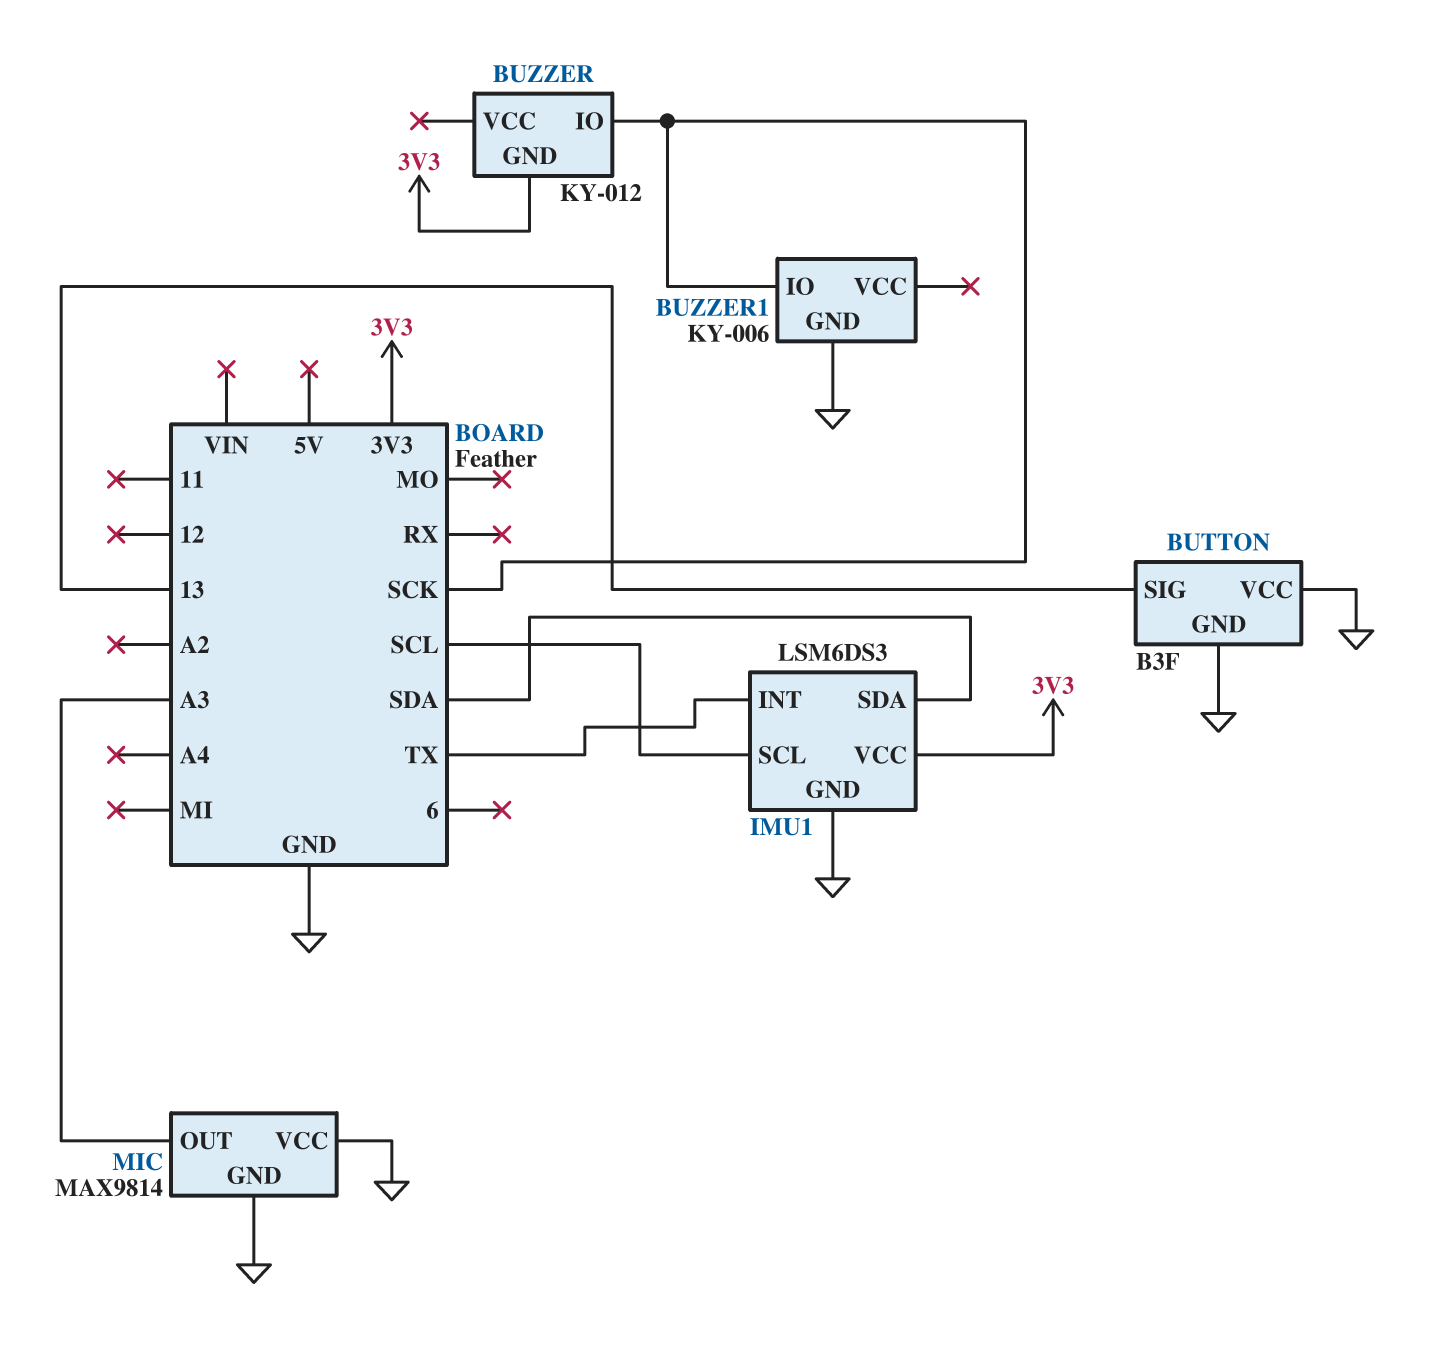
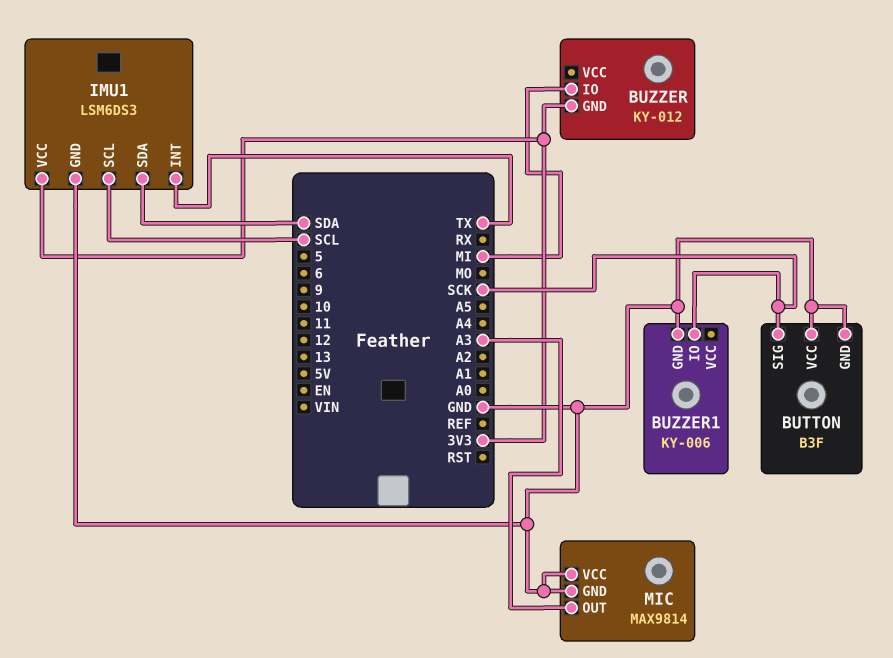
BUTTON pin SIG: 13 -> SCK
BUZZER pin IO: SCK -> MI

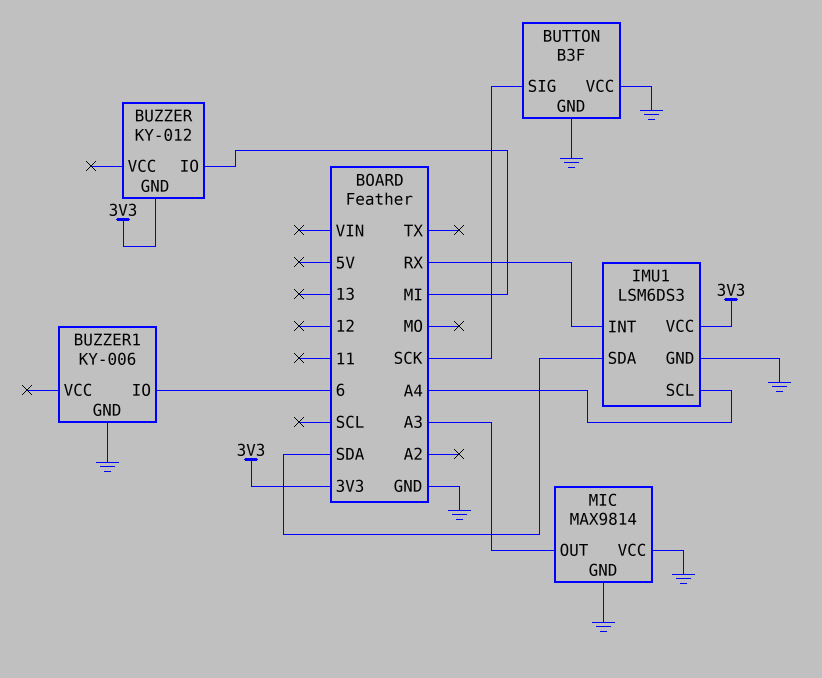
BUZZER1 pin IO: SCK -> 6
IMU1 pin INT: TX -> RX
IMU1 pin SCL: SCL -> A4

